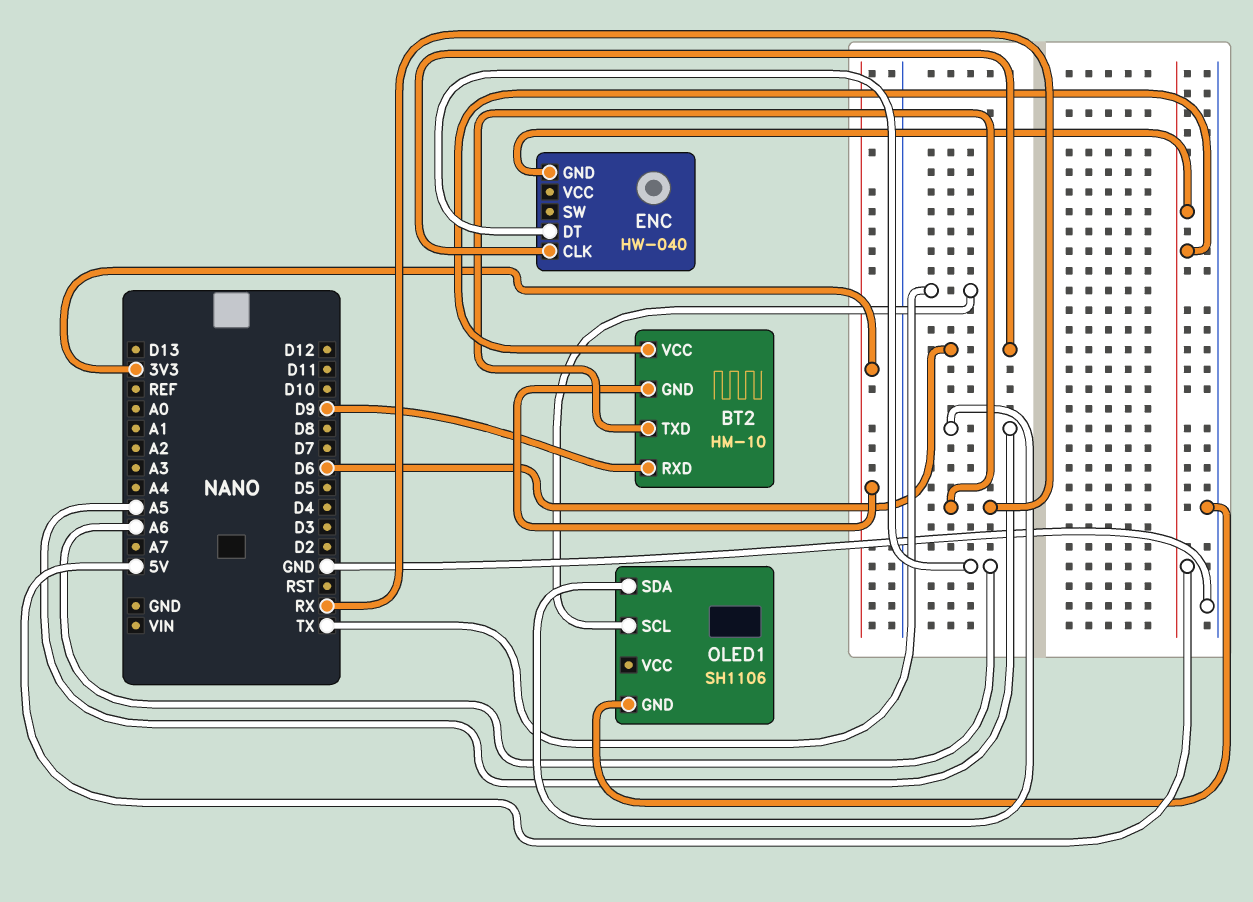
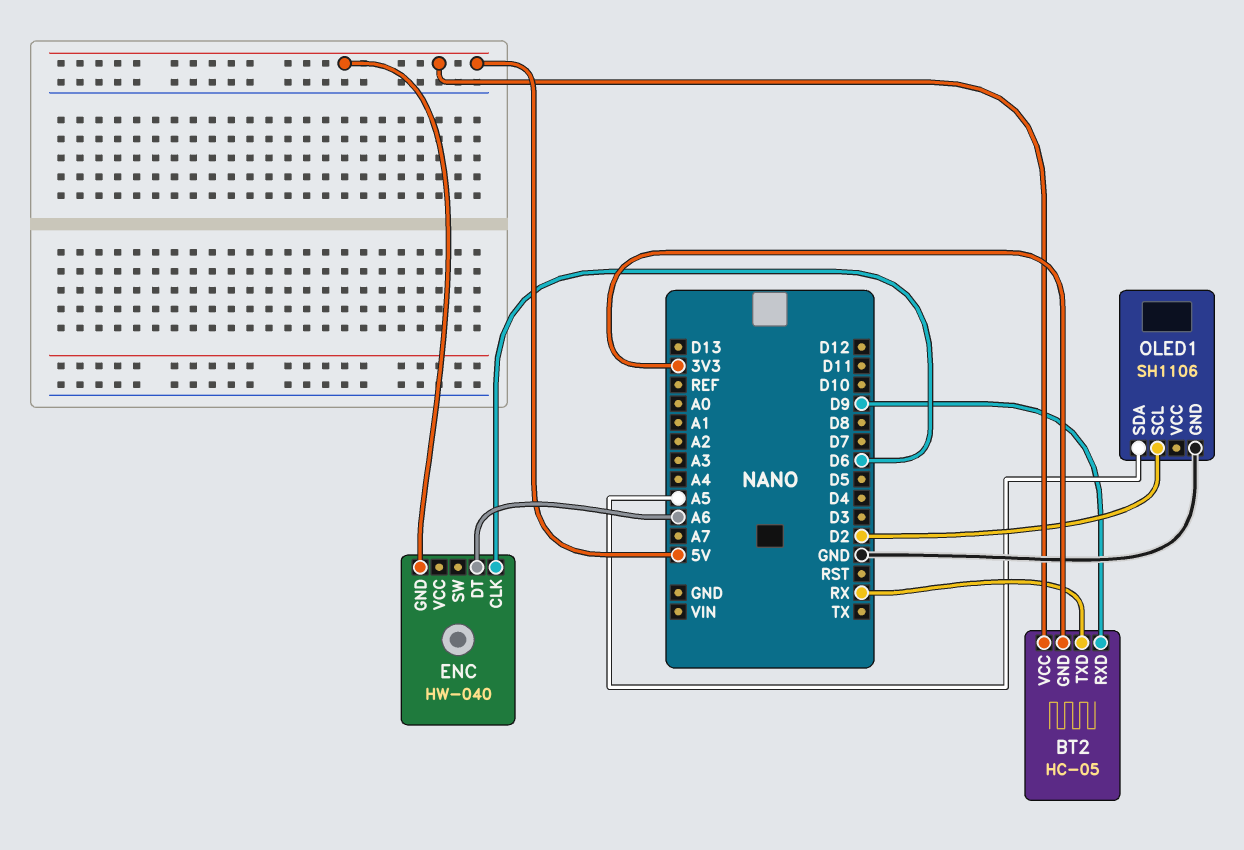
BT2: HM-10 -> HC-05
OLED1 pin SCL: TX -> D2

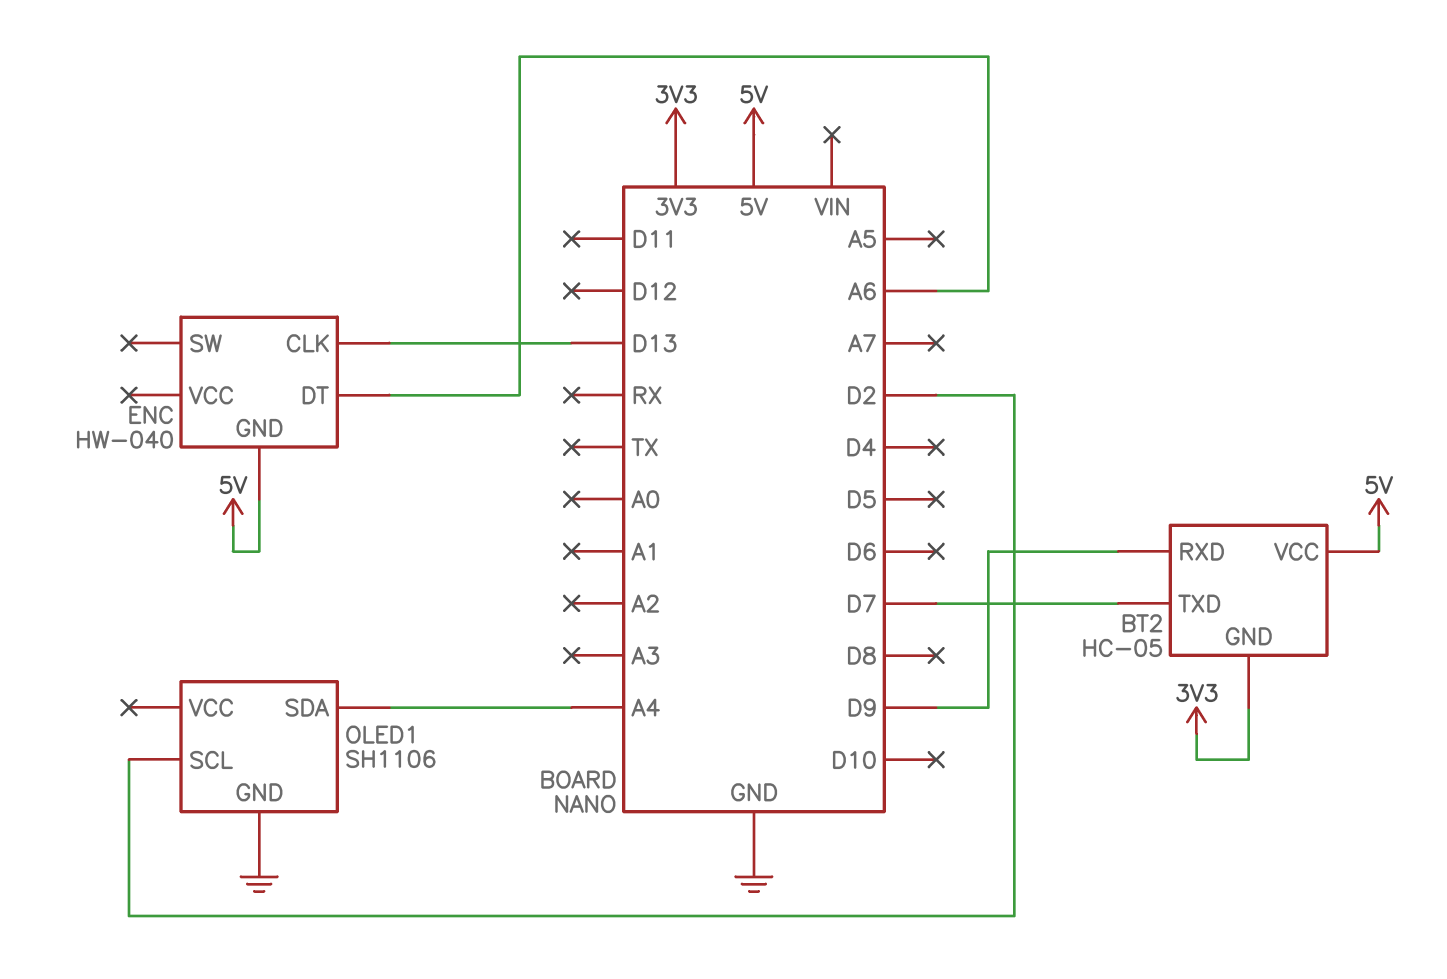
BT2 pin TXD: RX -> D7
ENC pin CLK: D6 -> D13
OLED1 pin SDA: A5 -> A4

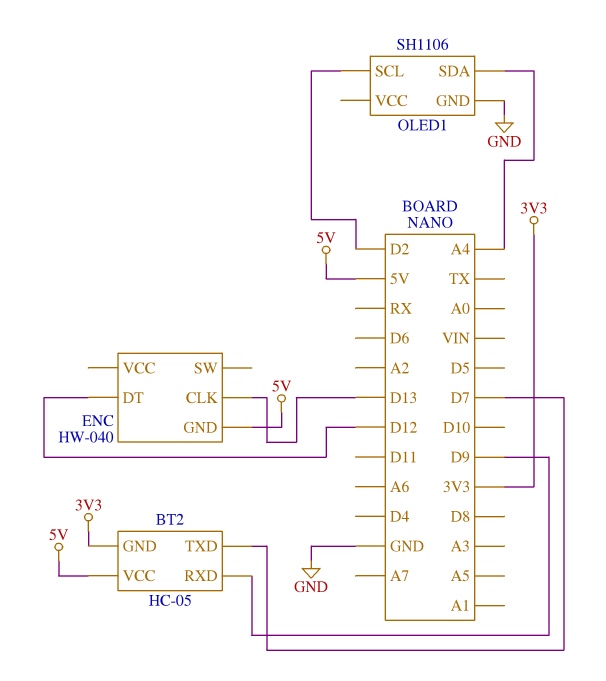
ENC pin DT: A6 -> D12

